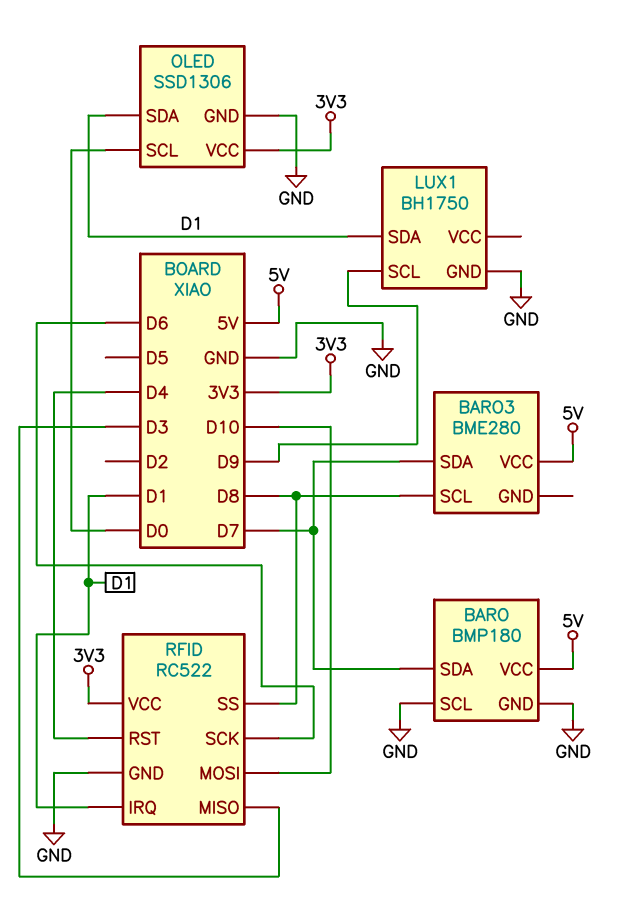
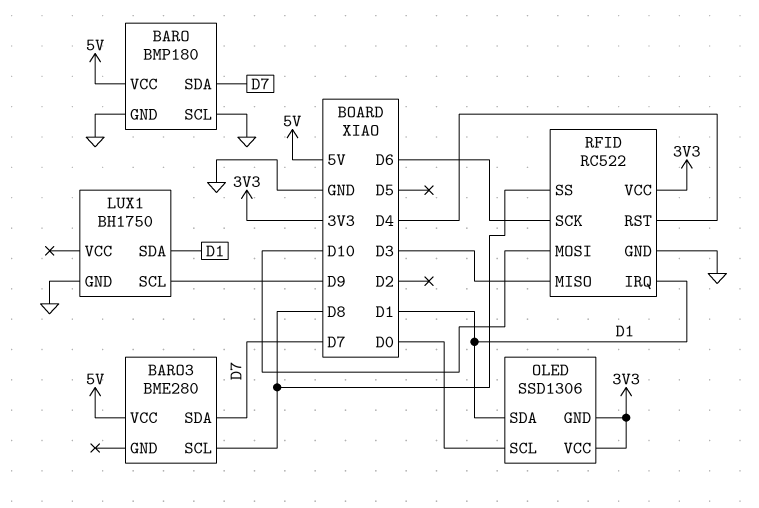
OLED pin GND: GND -> 3V3

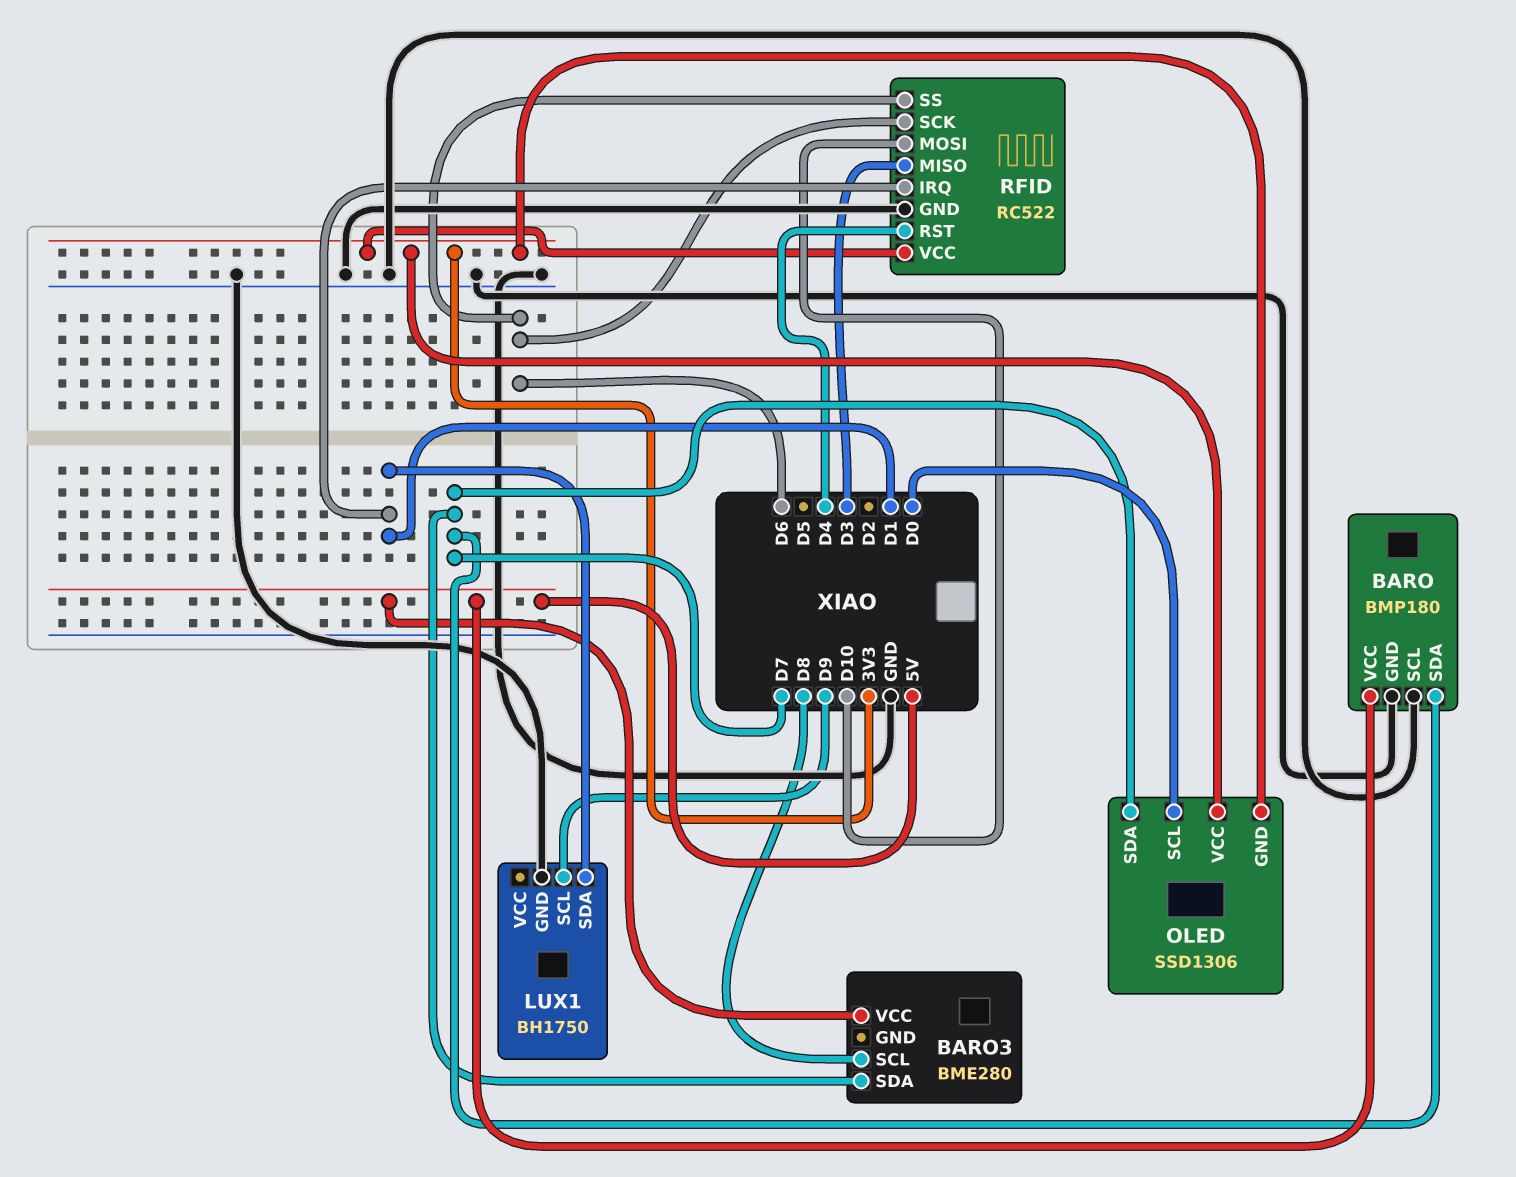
OLED pin SDA: D1 -> D7
RFID pin SS: D8 -> D6

